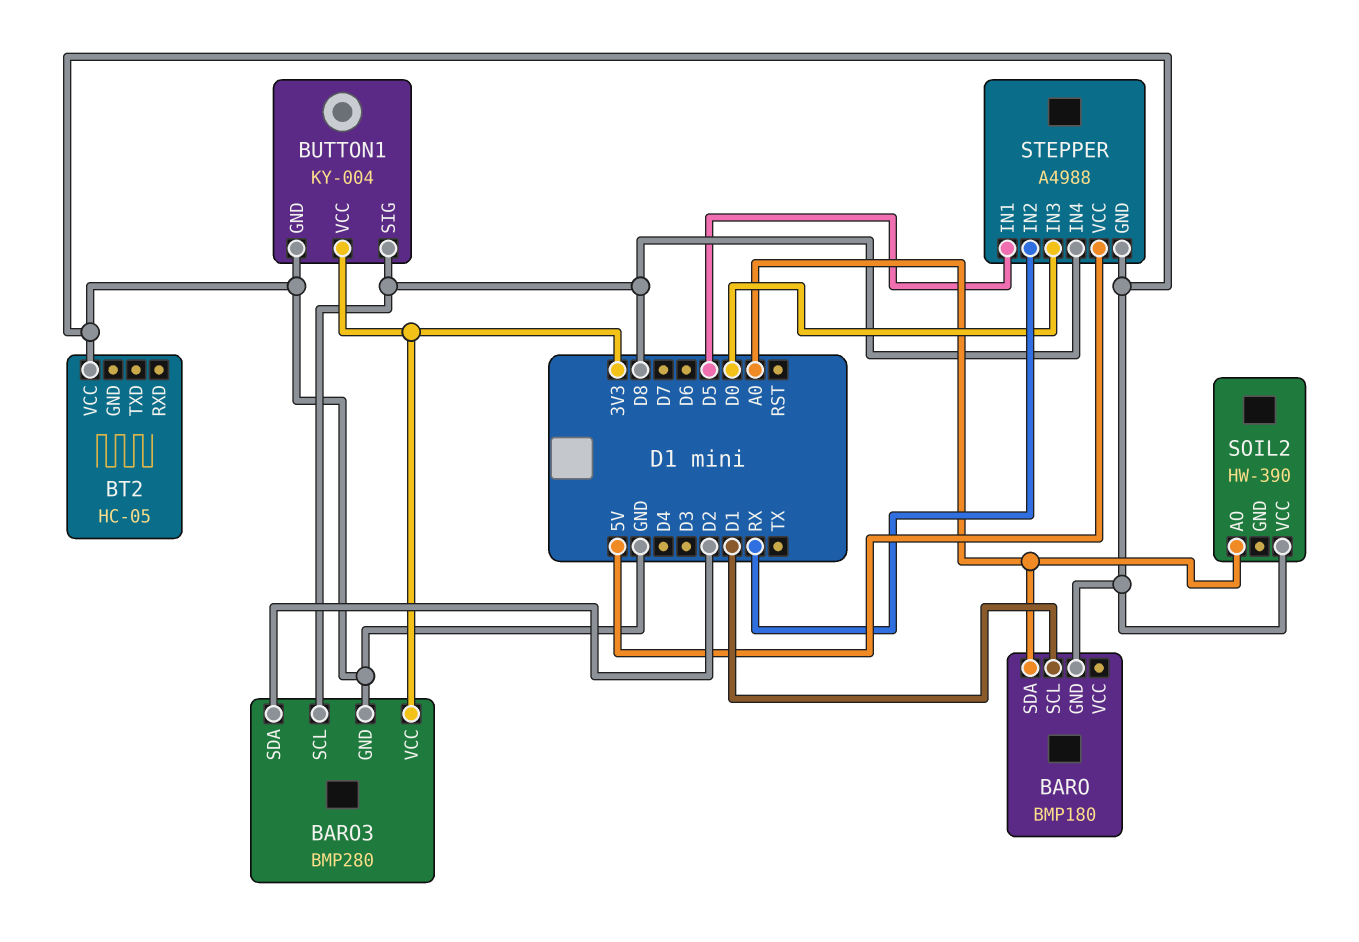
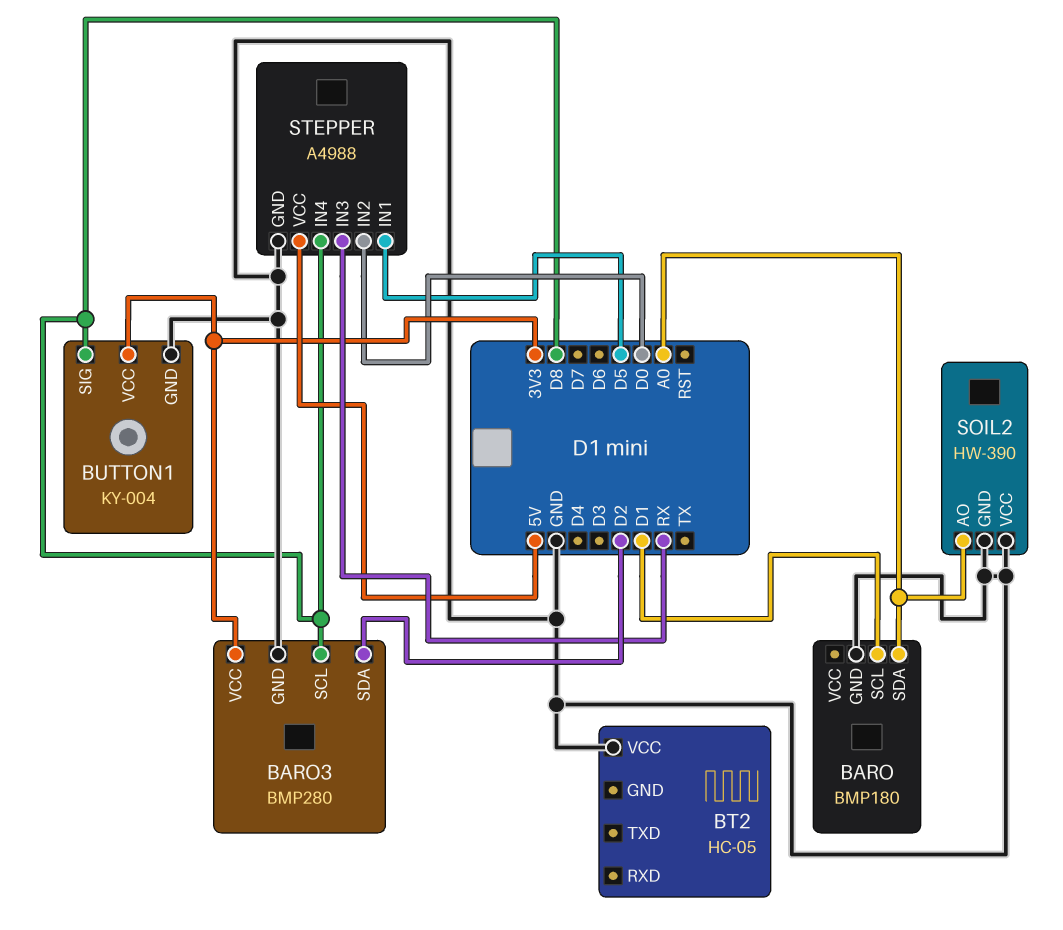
SOIL2 pin GND: none -> GND
STEPPER pin IN2: RX -> D0
STEPPER pin IN3: D0 -> RX

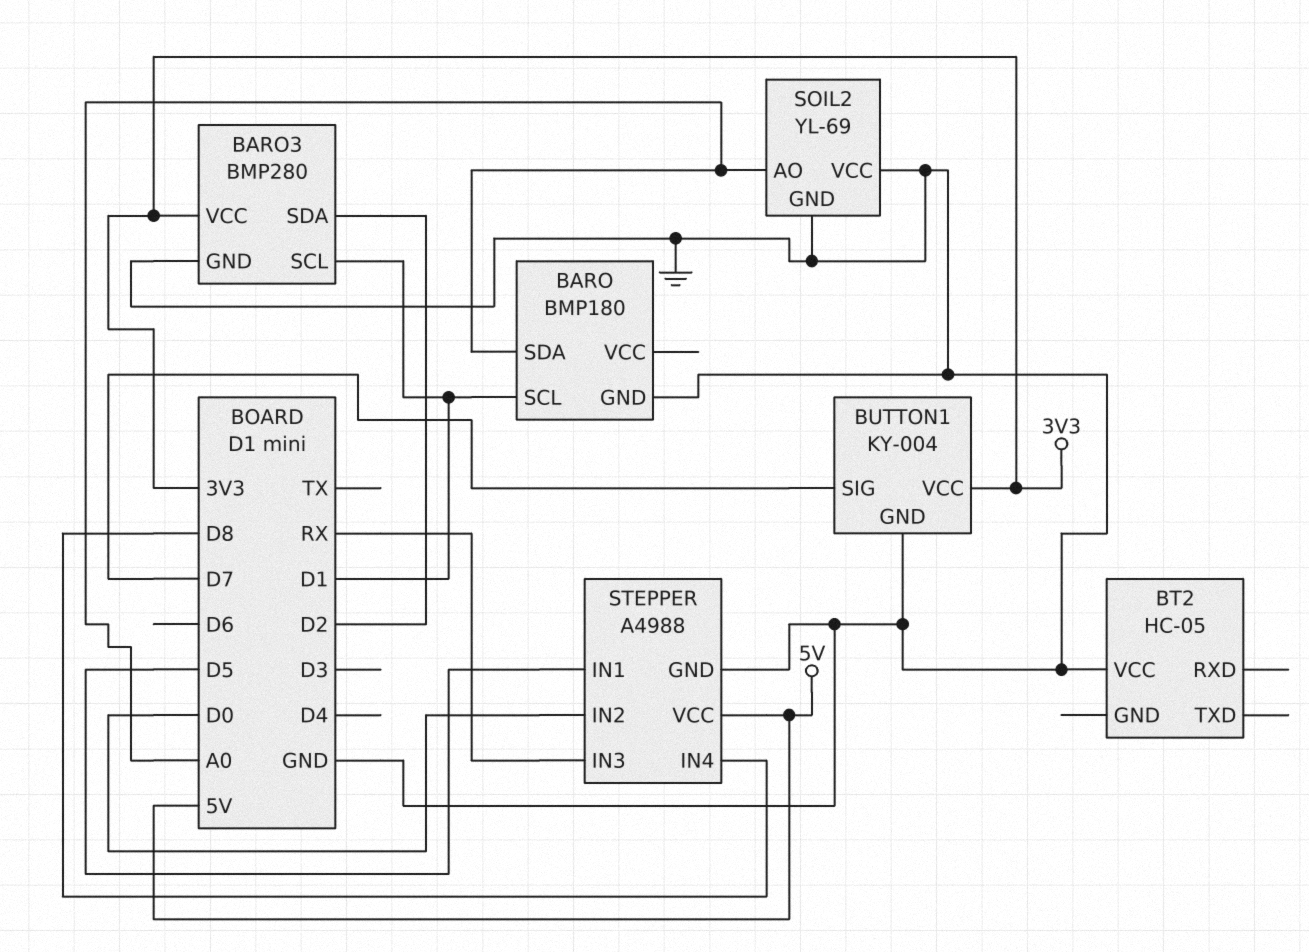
BARO3 pin SCL: D8 -> D1
BUTTON1 pin SIG: D8 -> D7
SOIL2: HW-390 -> YL-69

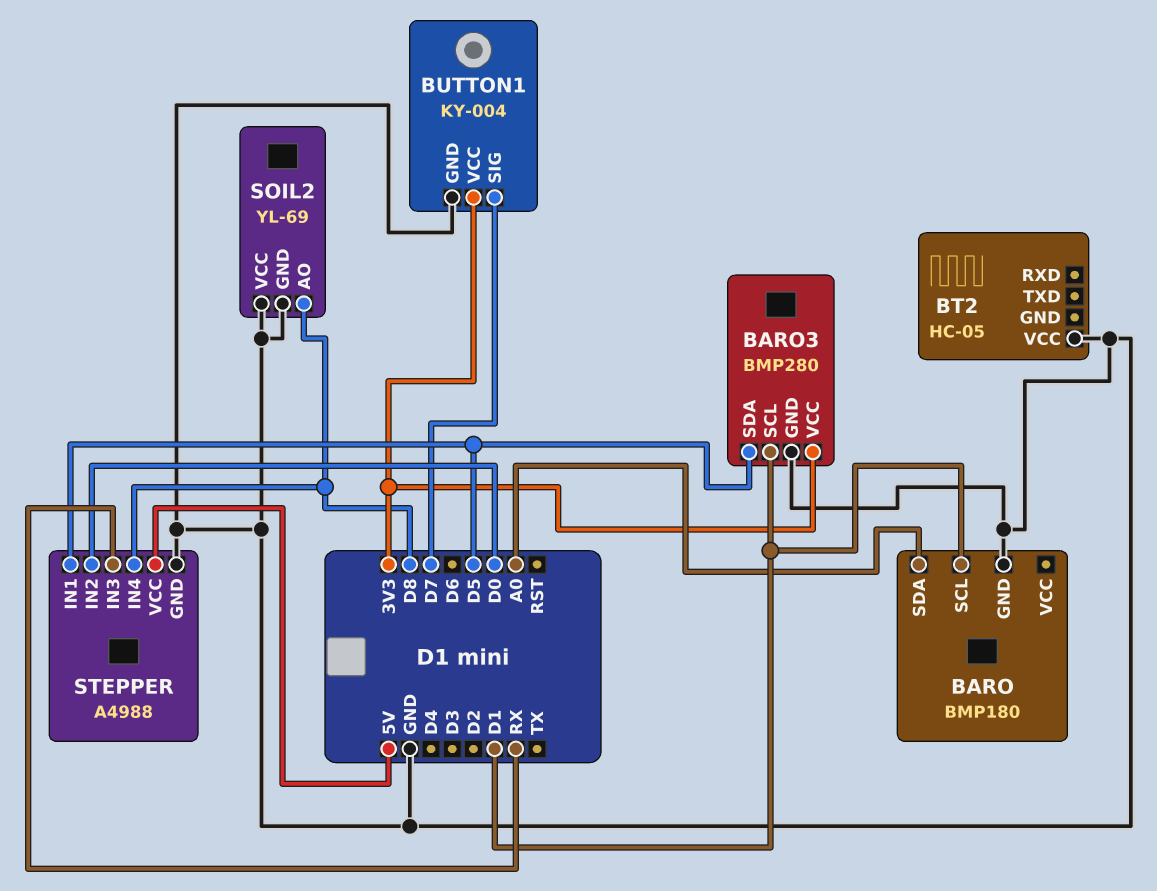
BARO3 pin SDA: D2 -> D5
SOIL2 pin AO: A0 -> D8

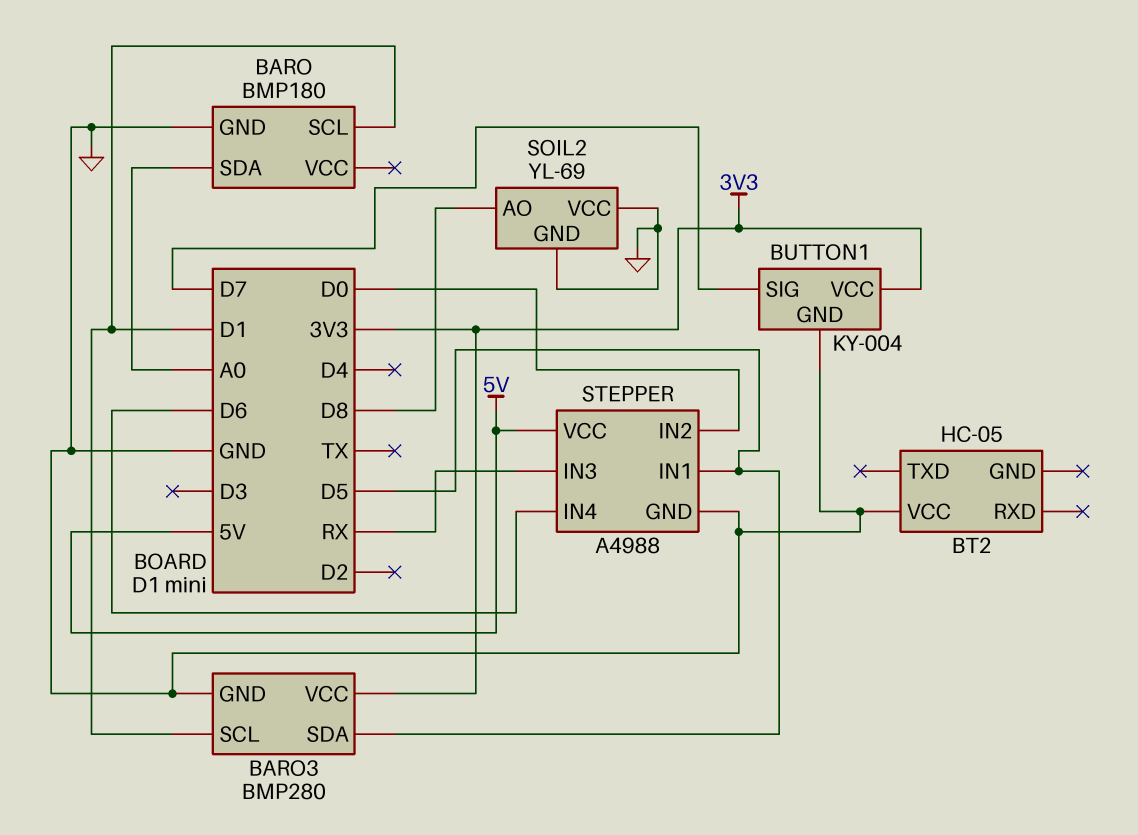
STEPPER pin IN4: D8 -> D6

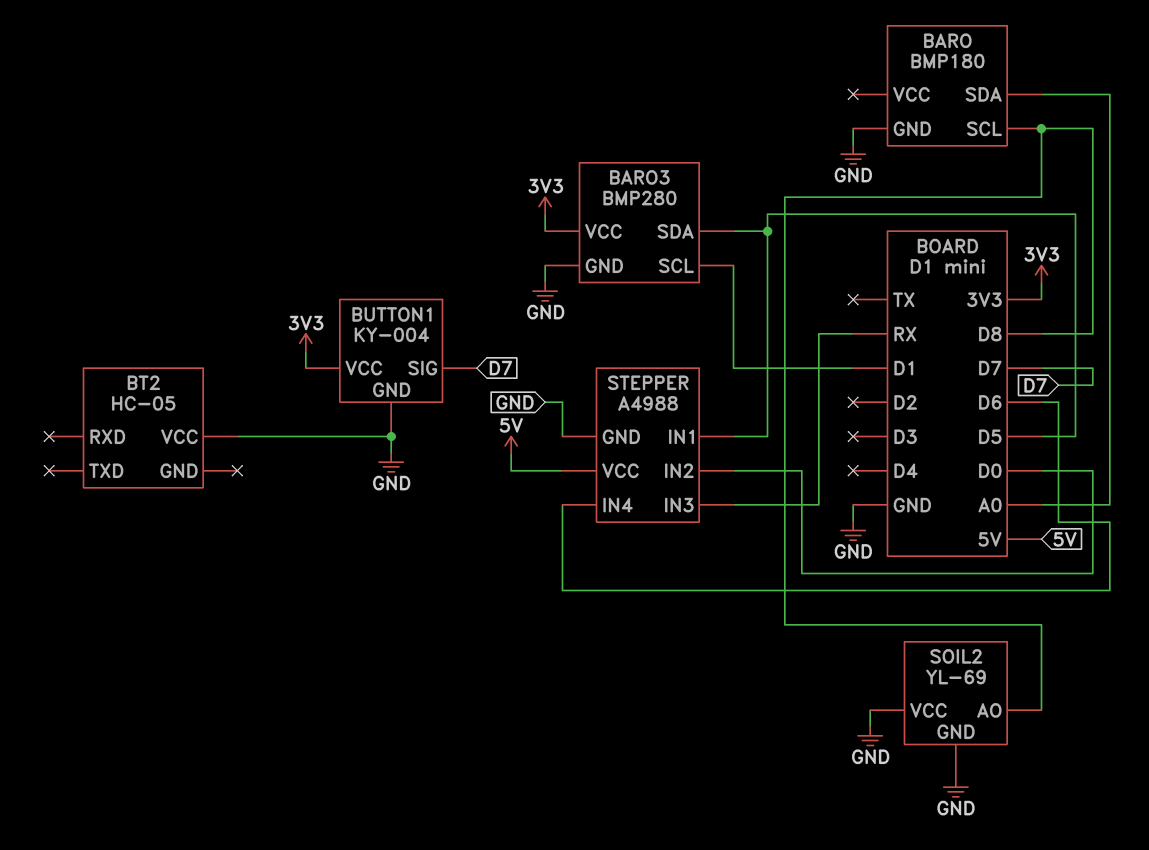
BARO pin SCL: D1 -> D8

